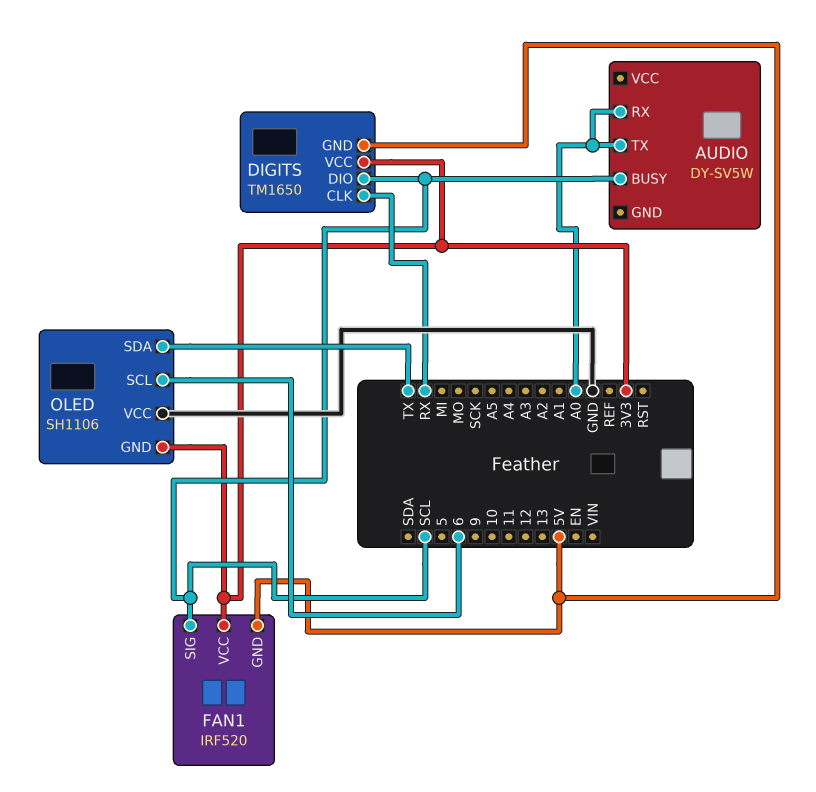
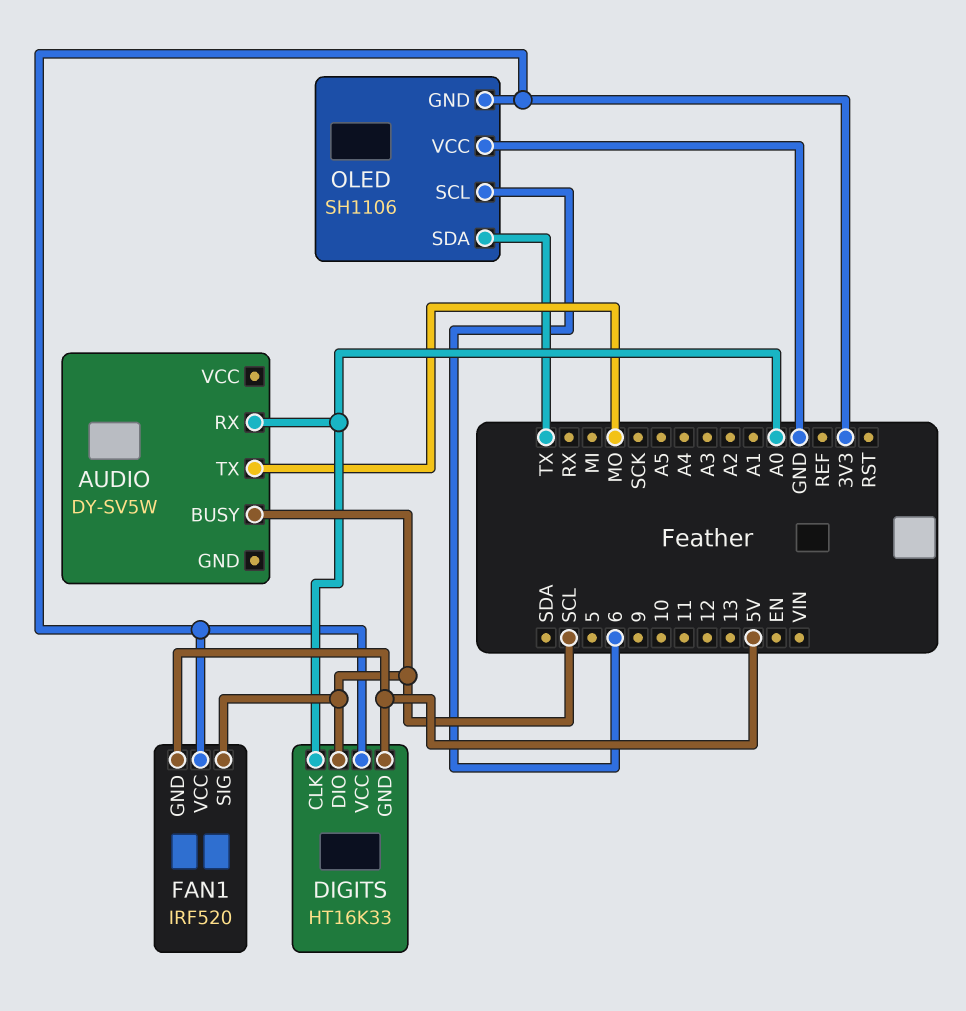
AUDIO pin TX: A0 -> MO
DIGITS: TM1650 -> HT16K33
DIGITS pin CLK: RX -> A0

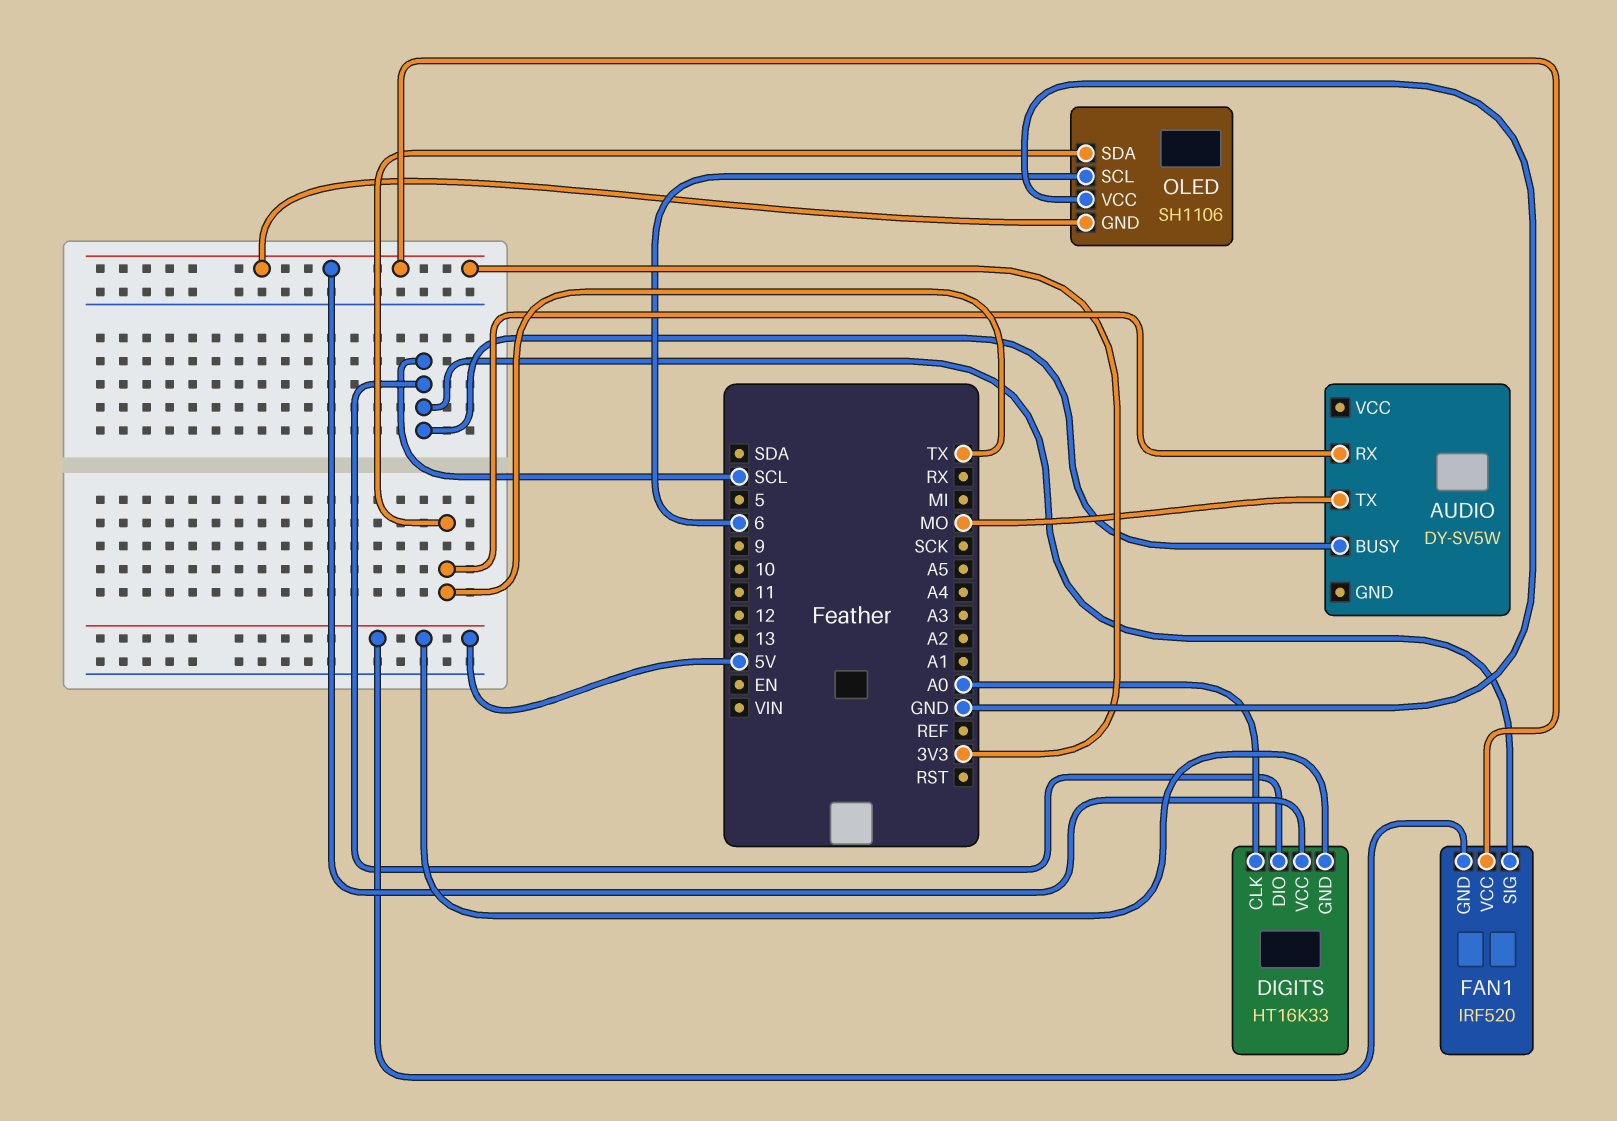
AUDIO pin RX: A0 -> TX

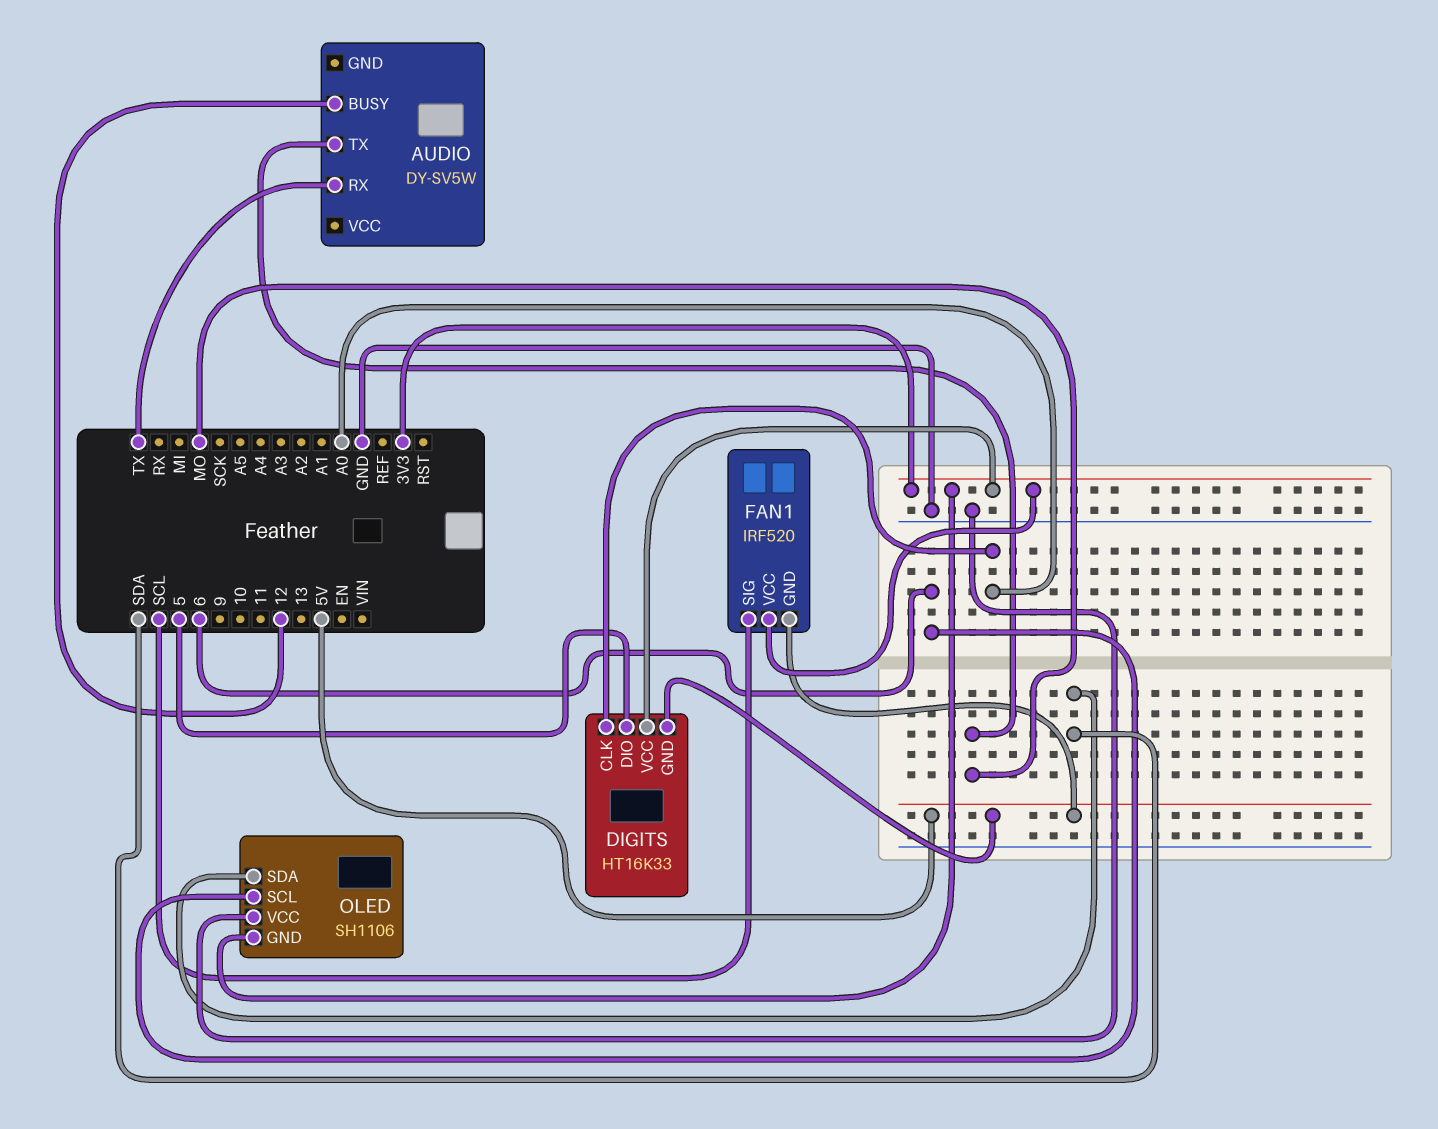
AUDIO pin BUSY: SCL -> 12
DIGITS pin DIO: SCL -> 5
OLED pin SDA: TX -> SDA

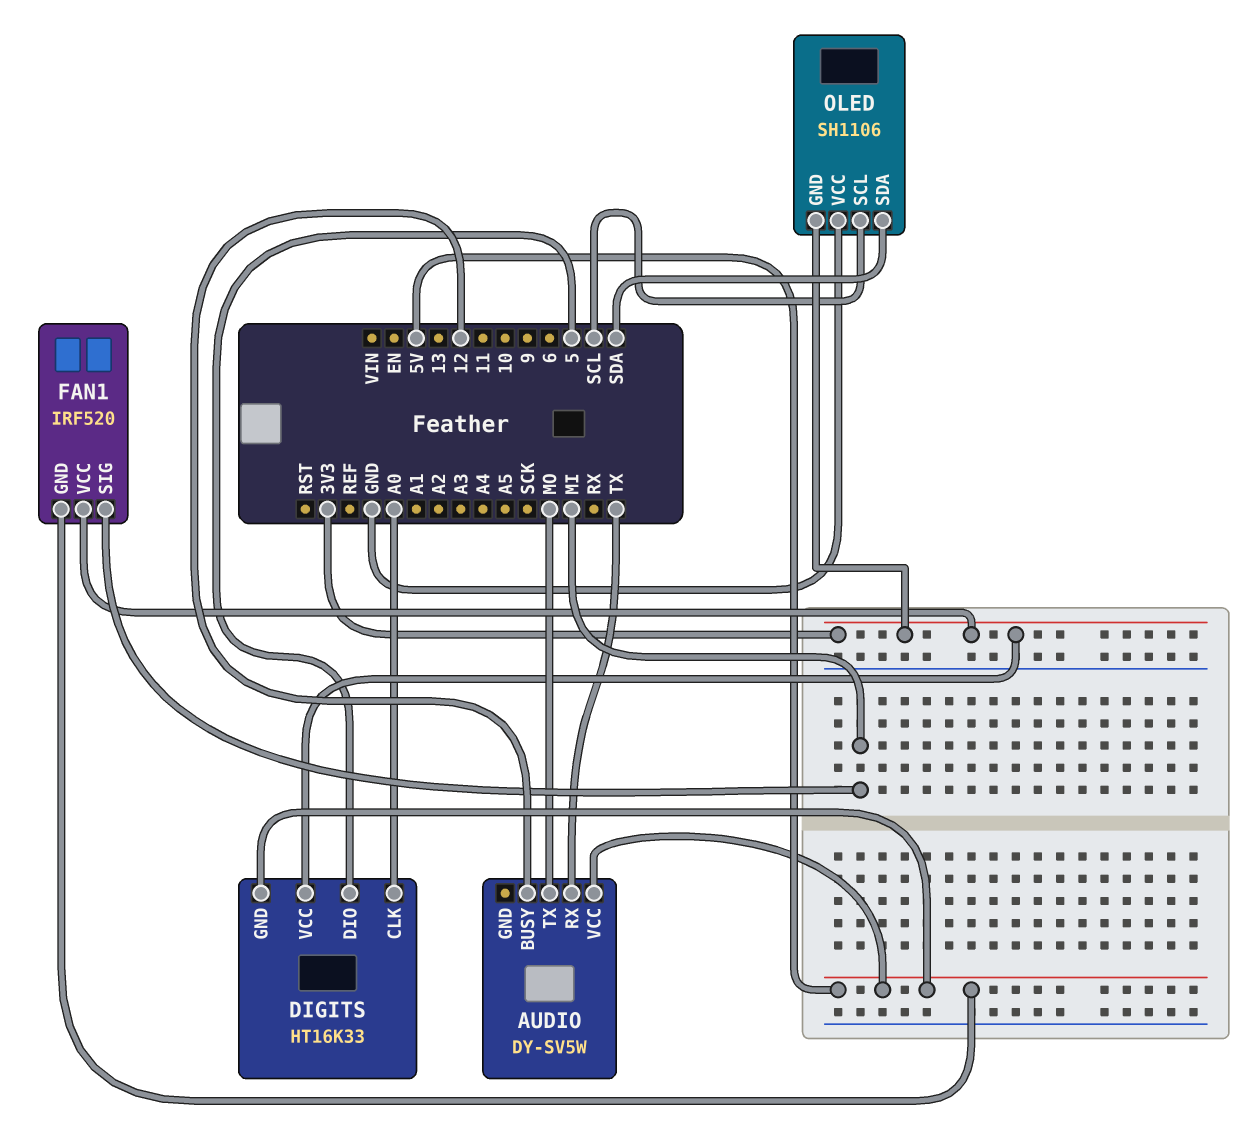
AUDIO pin VCC: none -> 5V
FAN1 pin SIG: SCL -> MI
OLED pin SCL: 6 -> SCL

